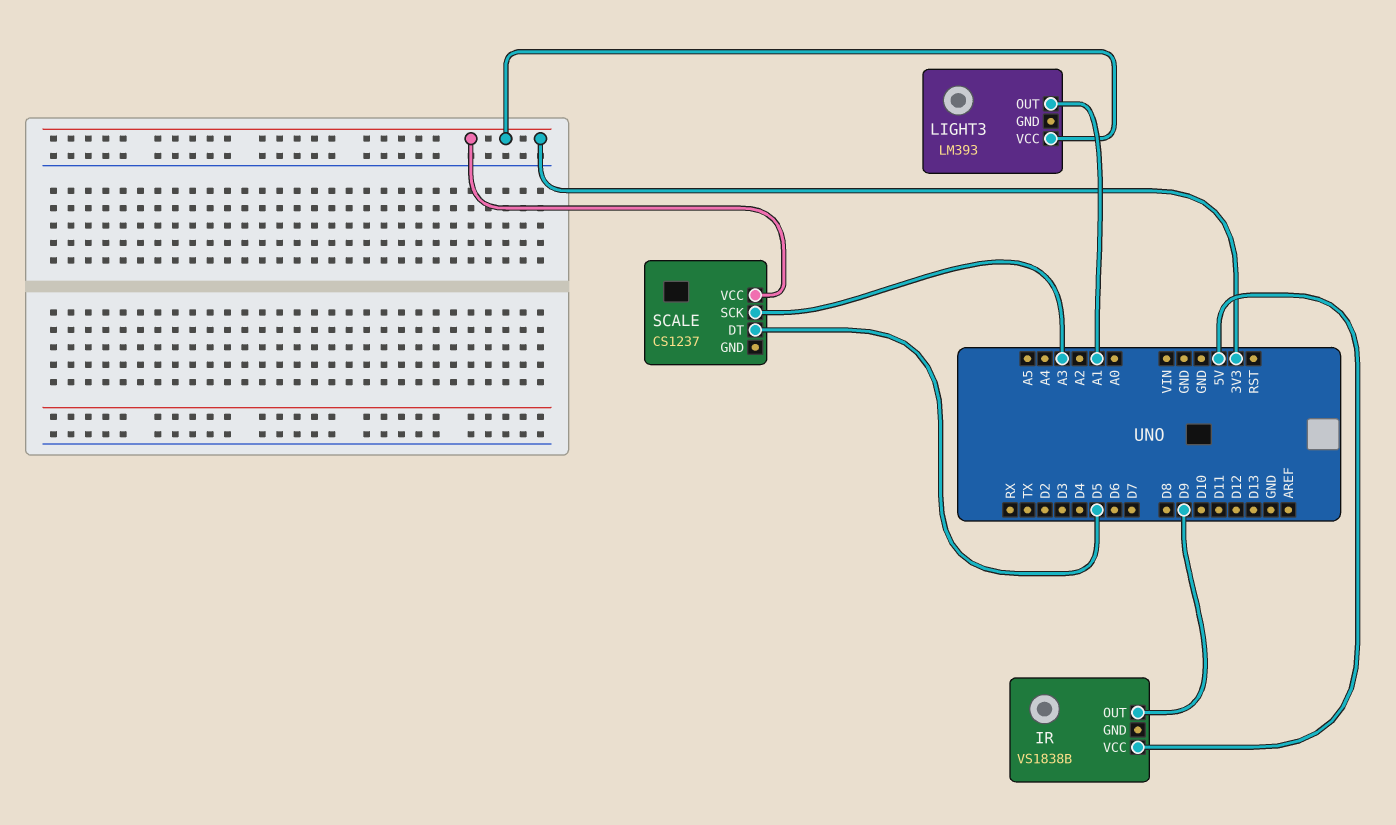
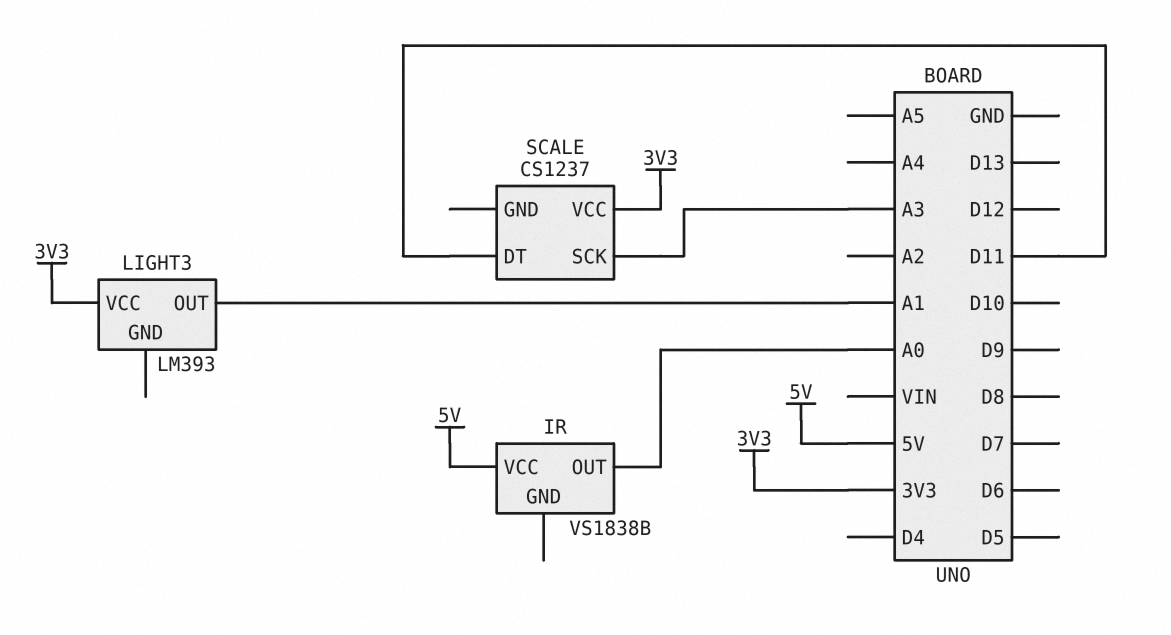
IR pin OUT: D9 -> A0
SCALE pin DT: D5 -> D11

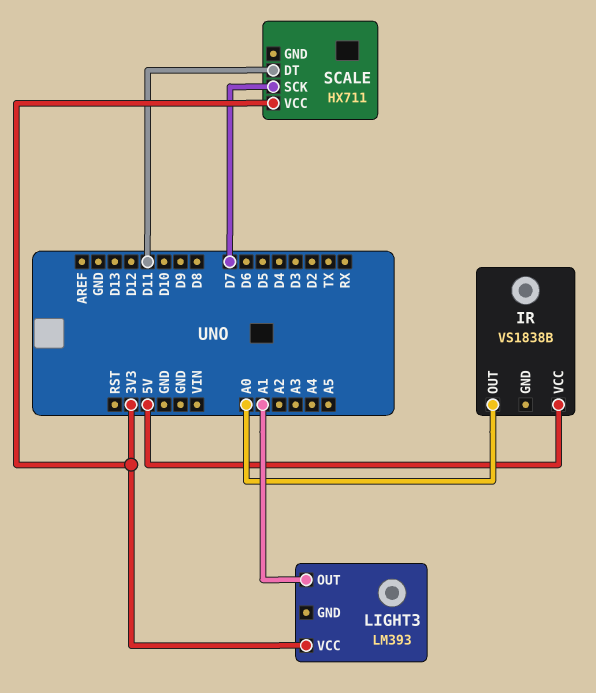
SCALE: CS1237 -> HX711
SCALE pin SCK: A3 -> D7

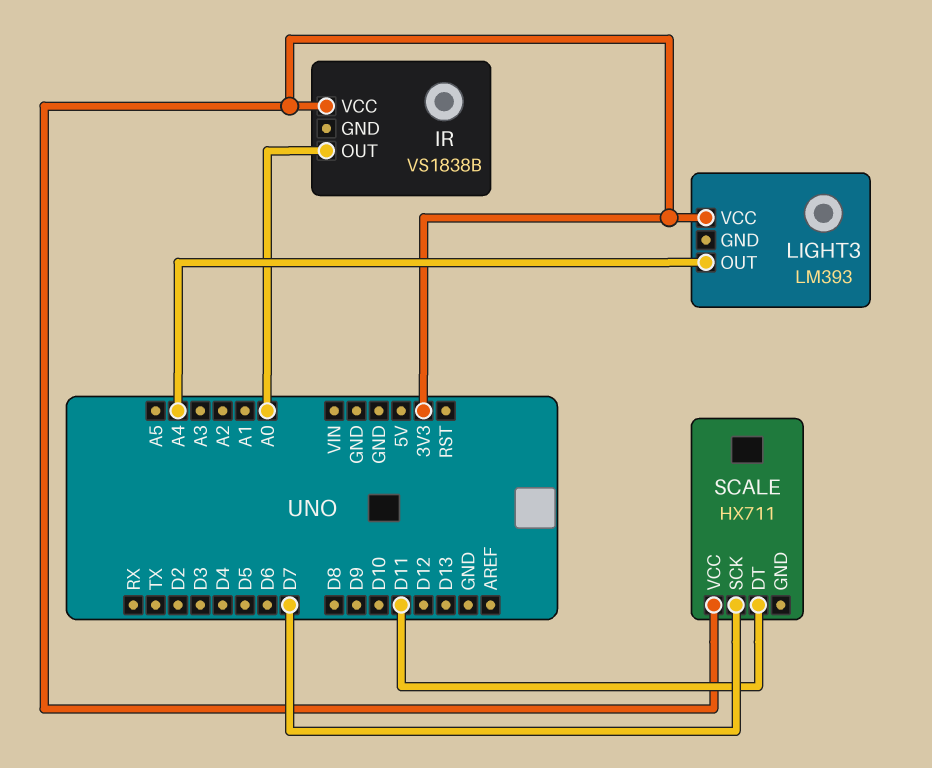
IR pin VCC: 5V -> 3V3
LIGHT3 pin OUT: A1 -> A4

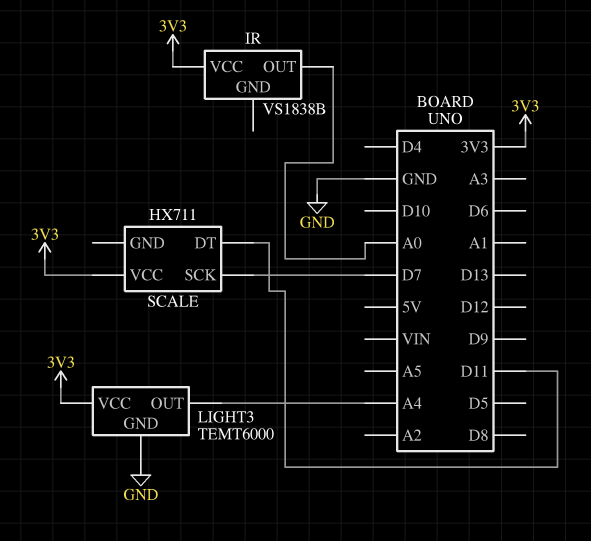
LIGHT3: LM393 -> TEMT6000
LIGHT3 pin GND: none -> GND

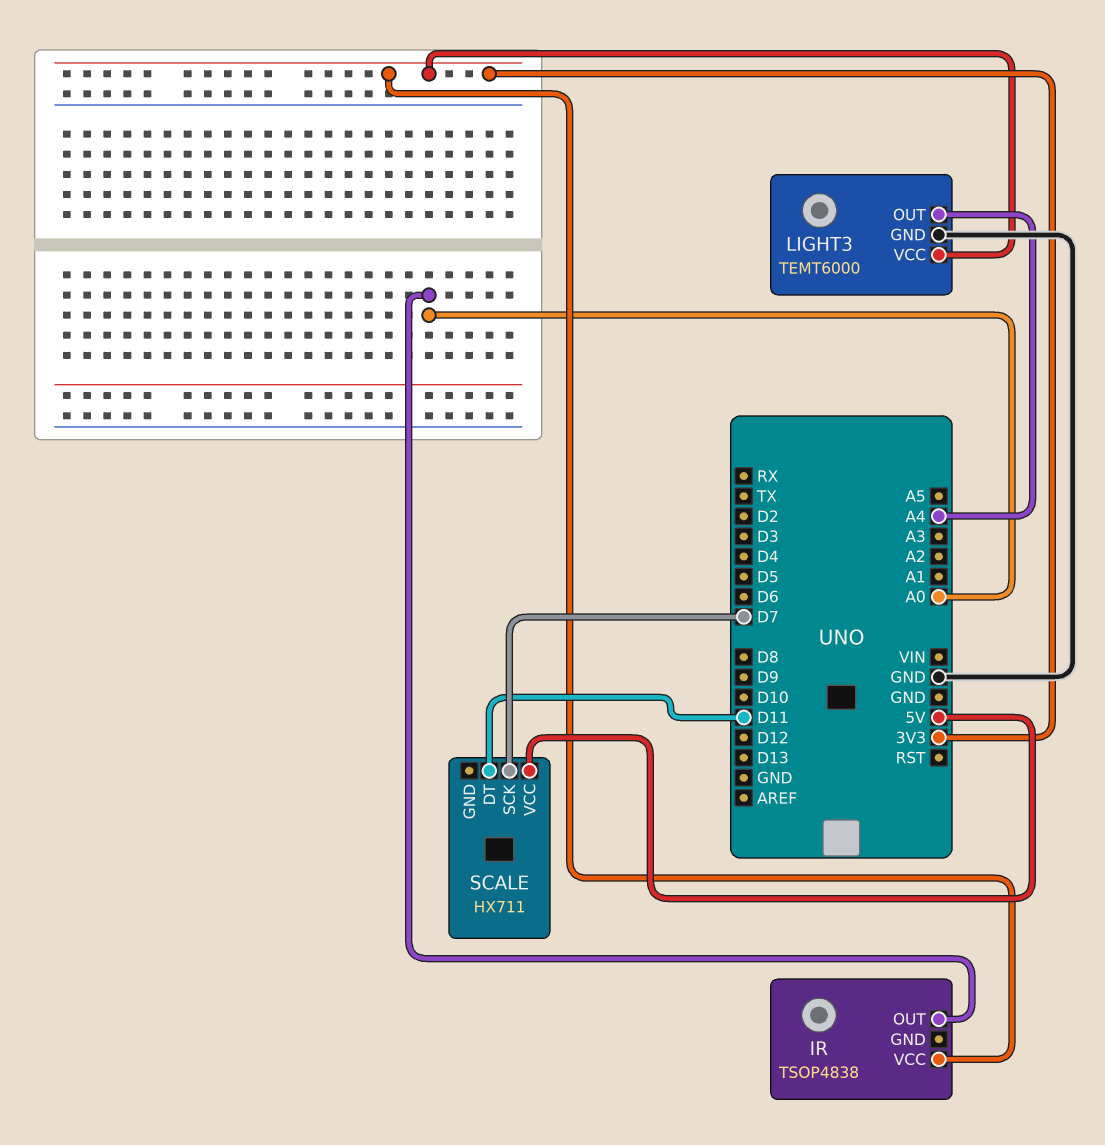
IR: VS1838B -> TSOP4838
SCALE pin VCC: 3V3 -> 5V

